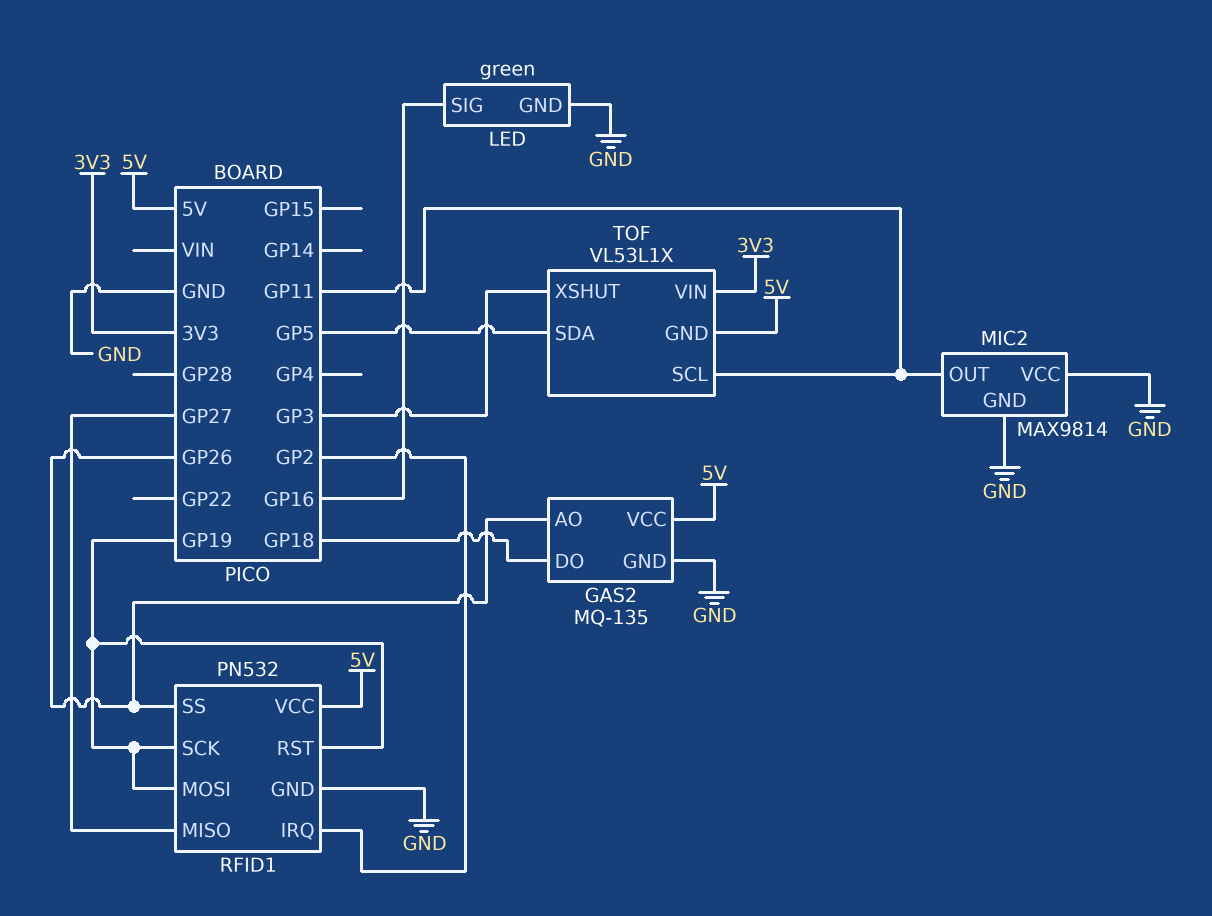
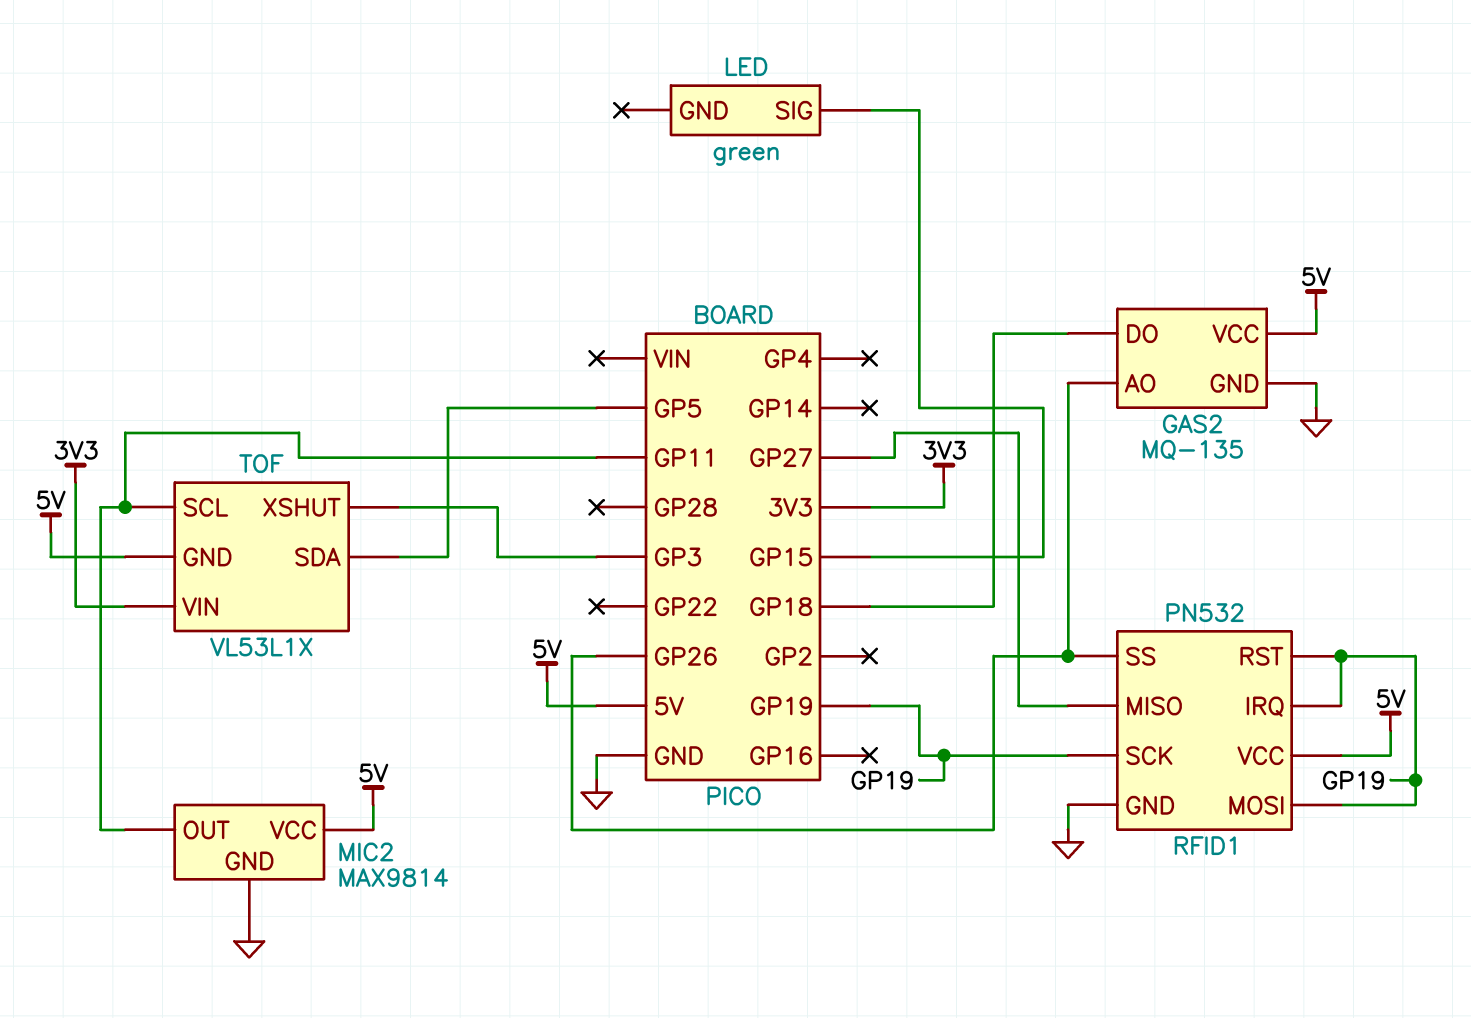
LED pin GND: GND -> none
LED pin SIG: GP16 -> GP15
MIC2 pin VCC: GND -> 5V
RFID1 pin IRQ: GP2 -> GP19

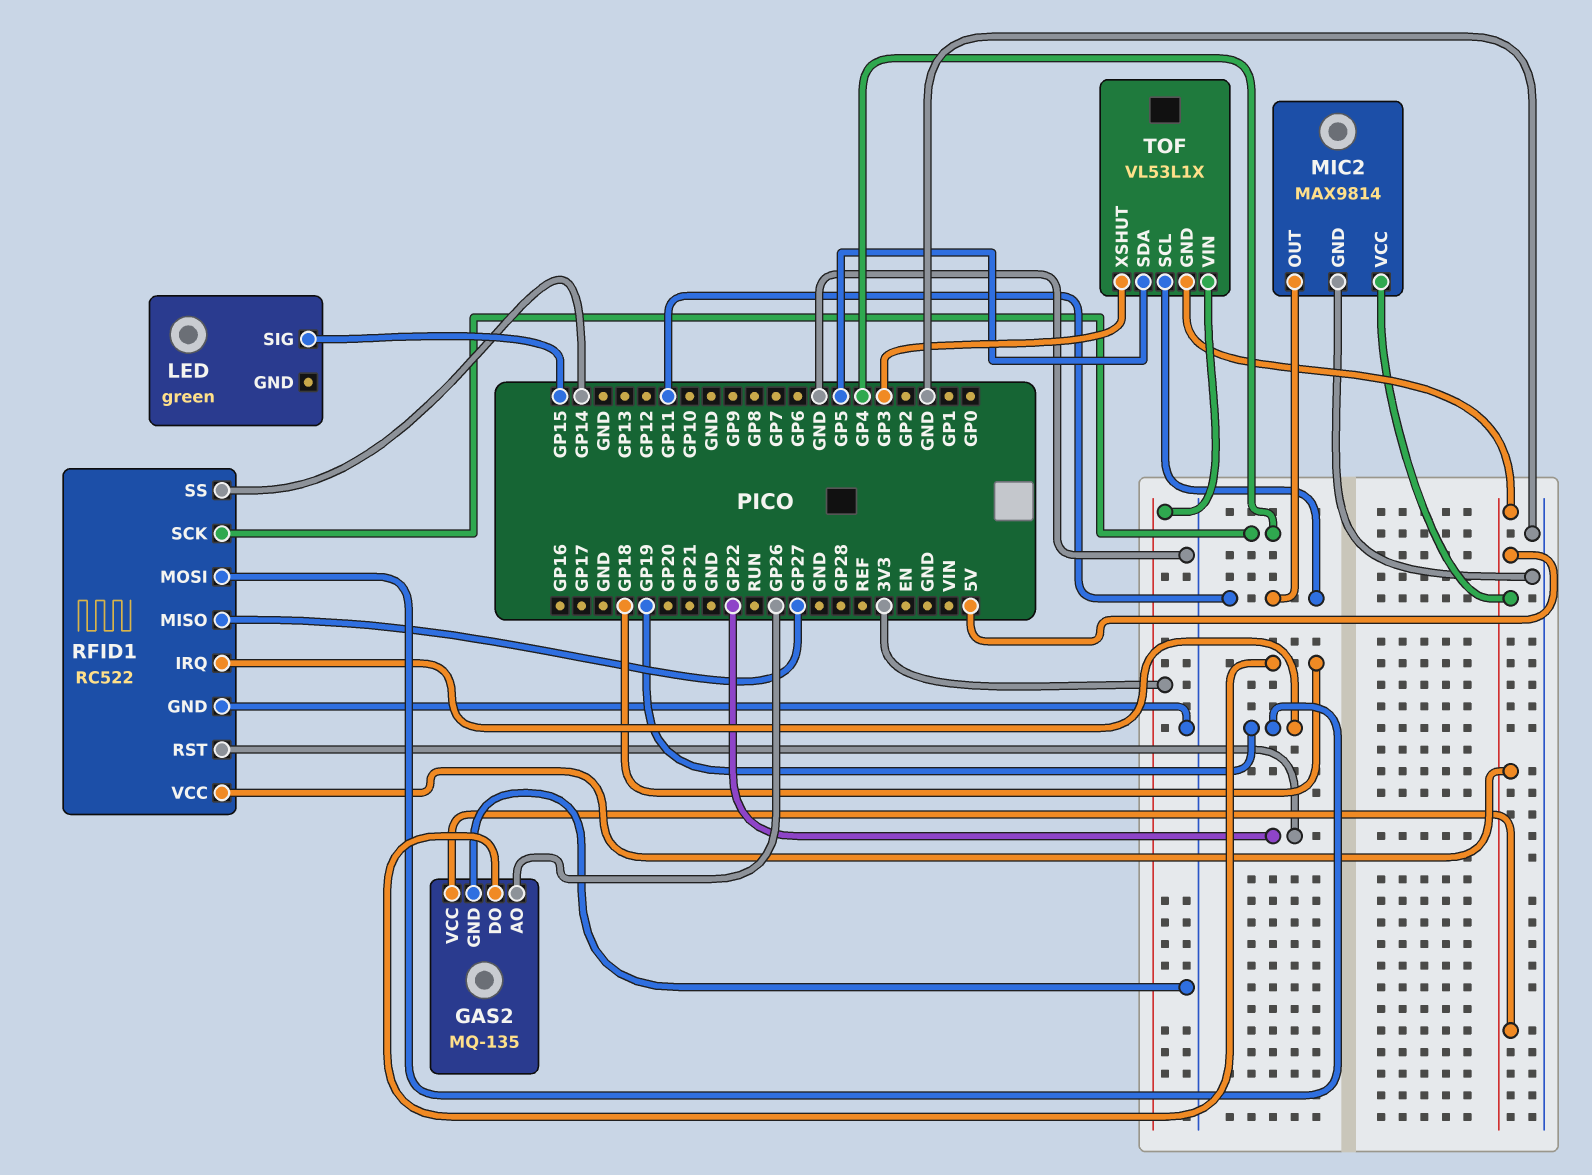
RFID1: PN532 -> RC522
RFID1 pin RST: GP19 -> GP22
RFID1 pin SCK: GP19 -> GP4
RFID1 pin SS: GP26 -> GP14

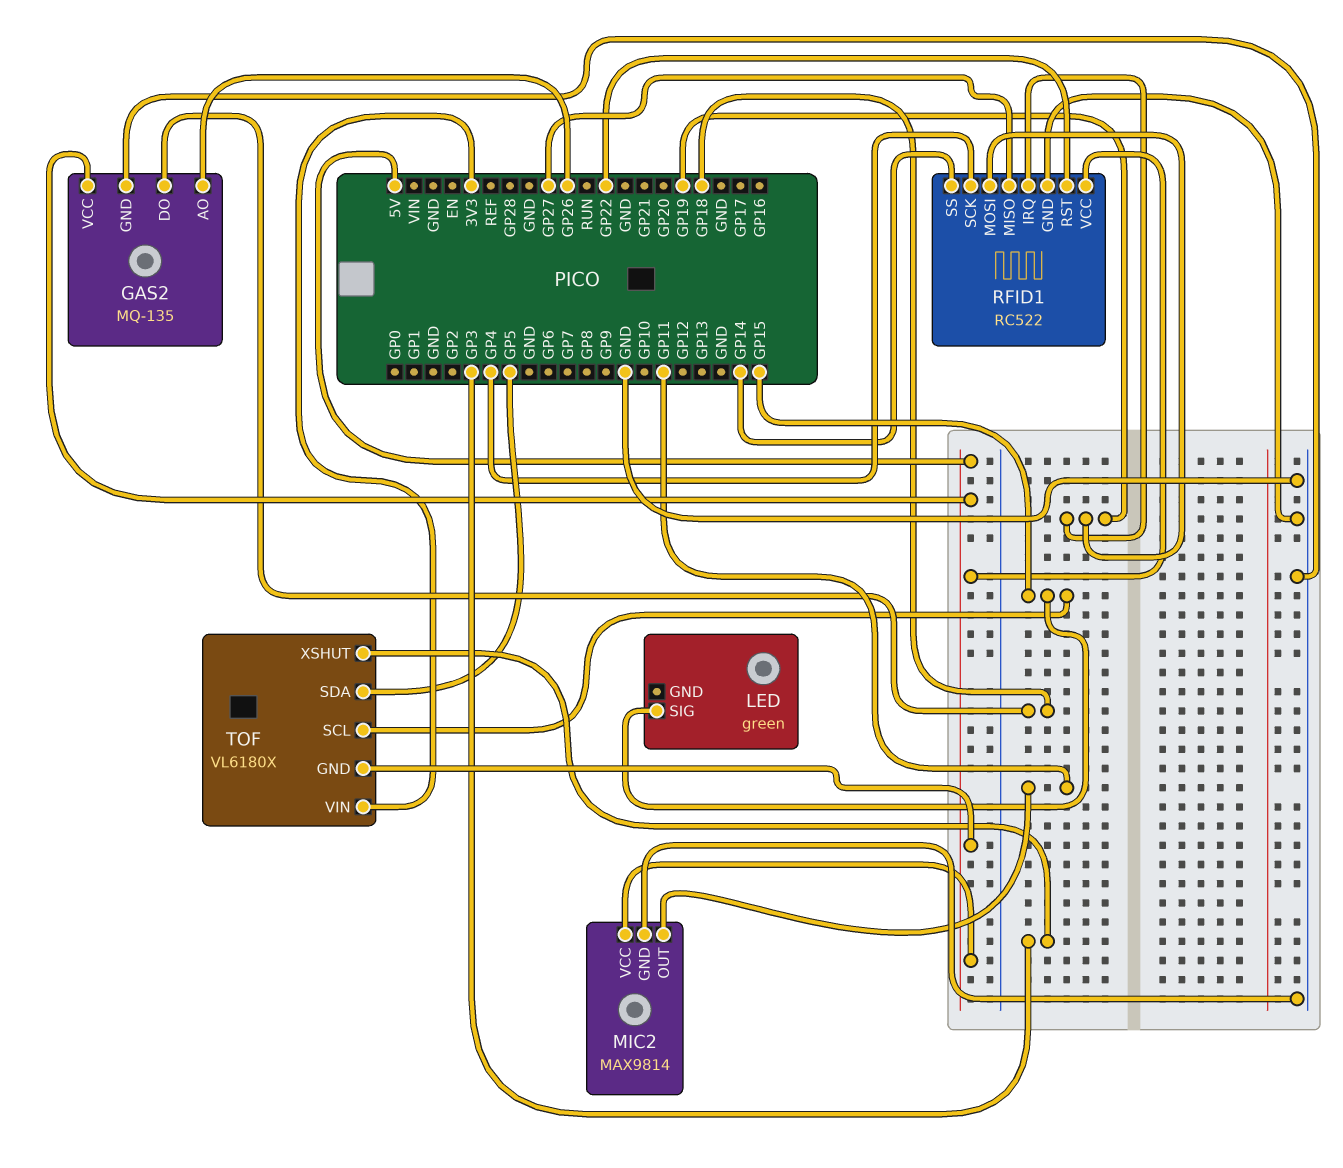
TOF: VL53L1X -> VL6180X
TOF pin SCL: GP11 -> GP15

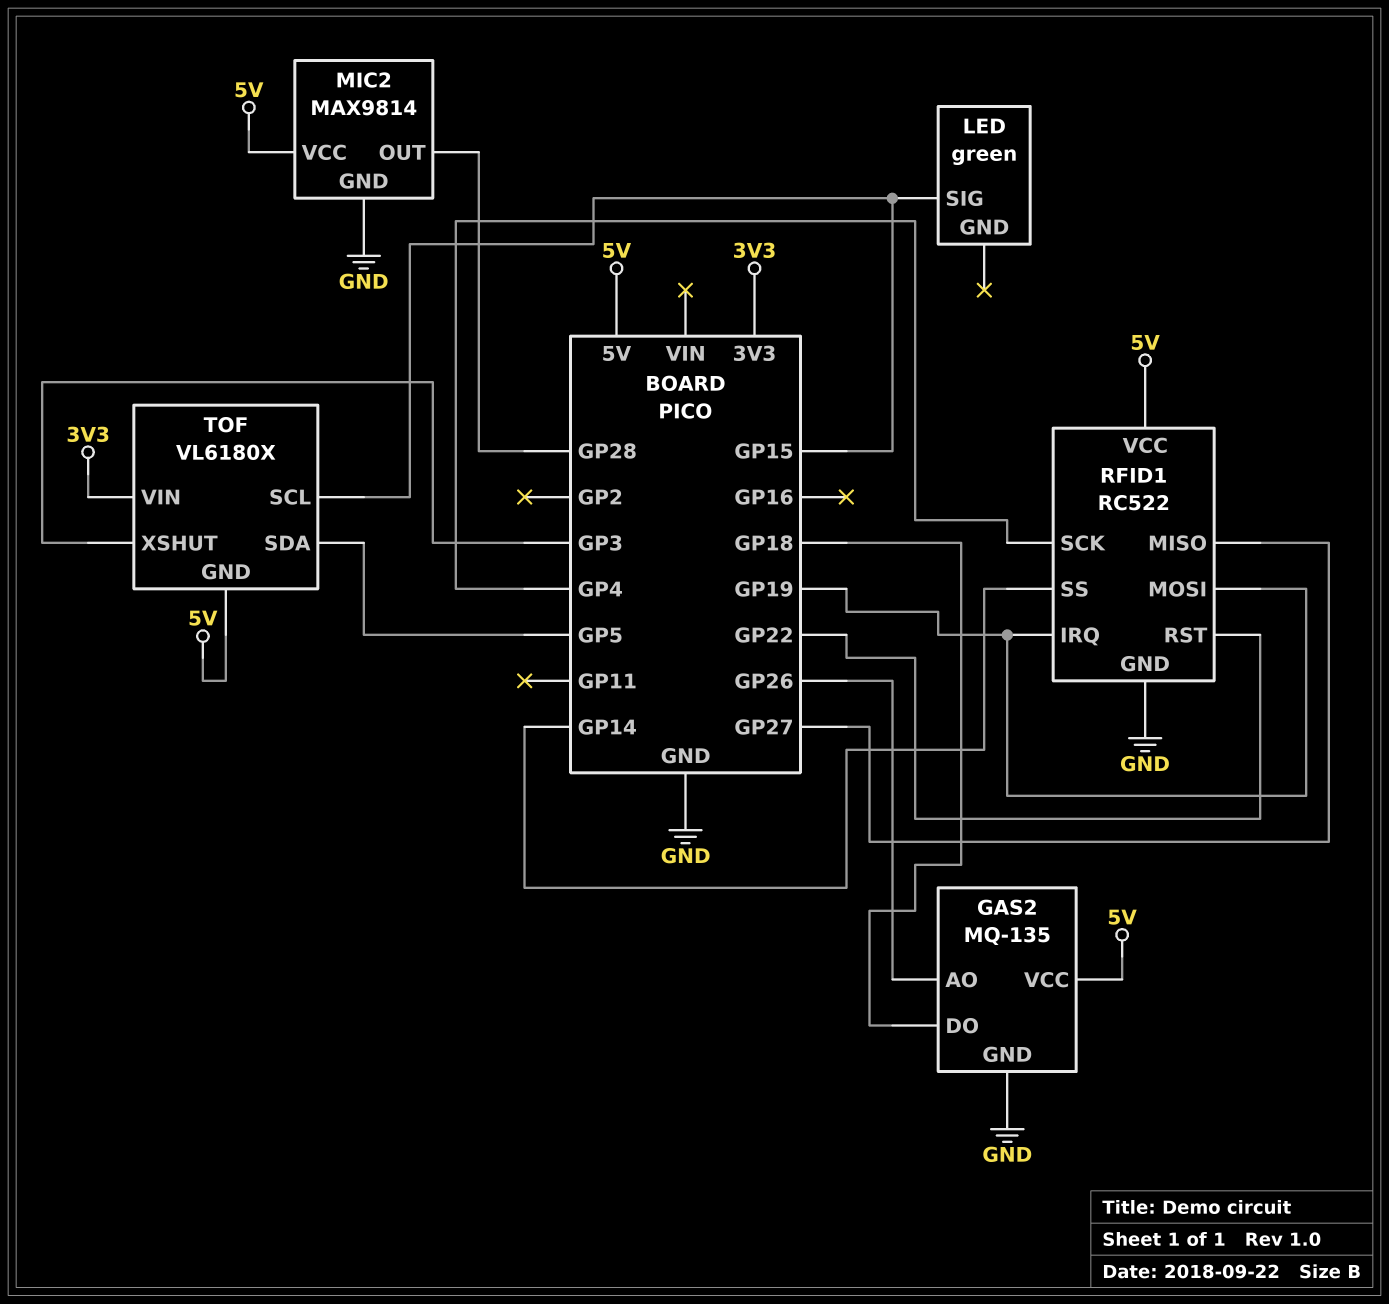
MIC2 pin OUT: GP11 -> GP28

